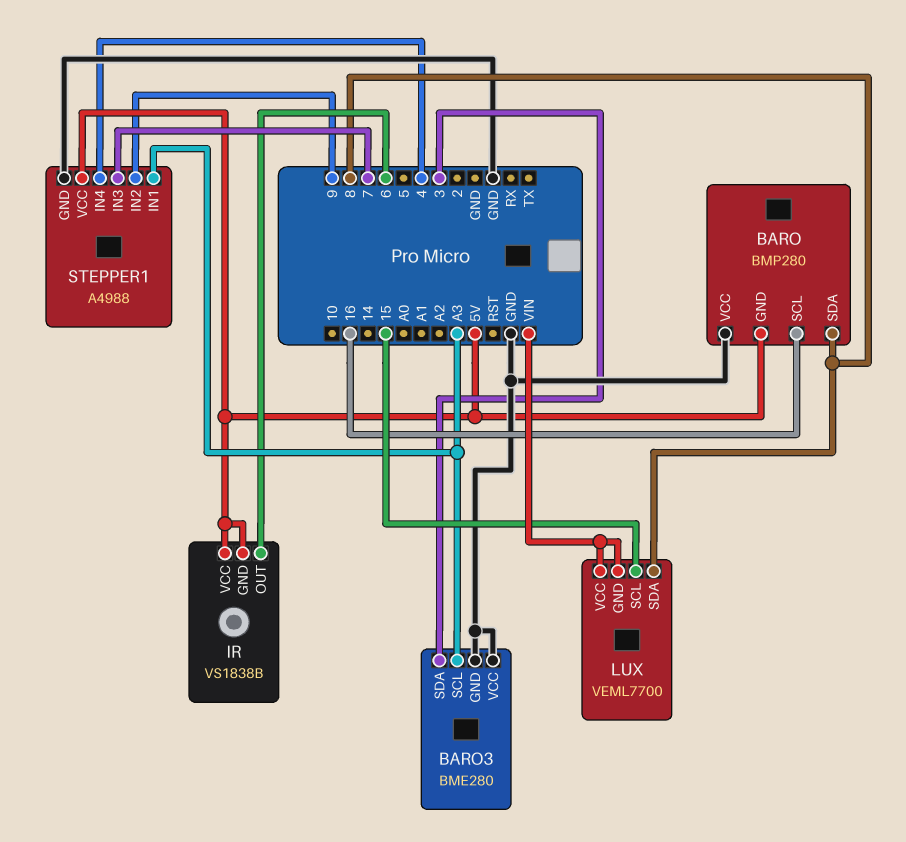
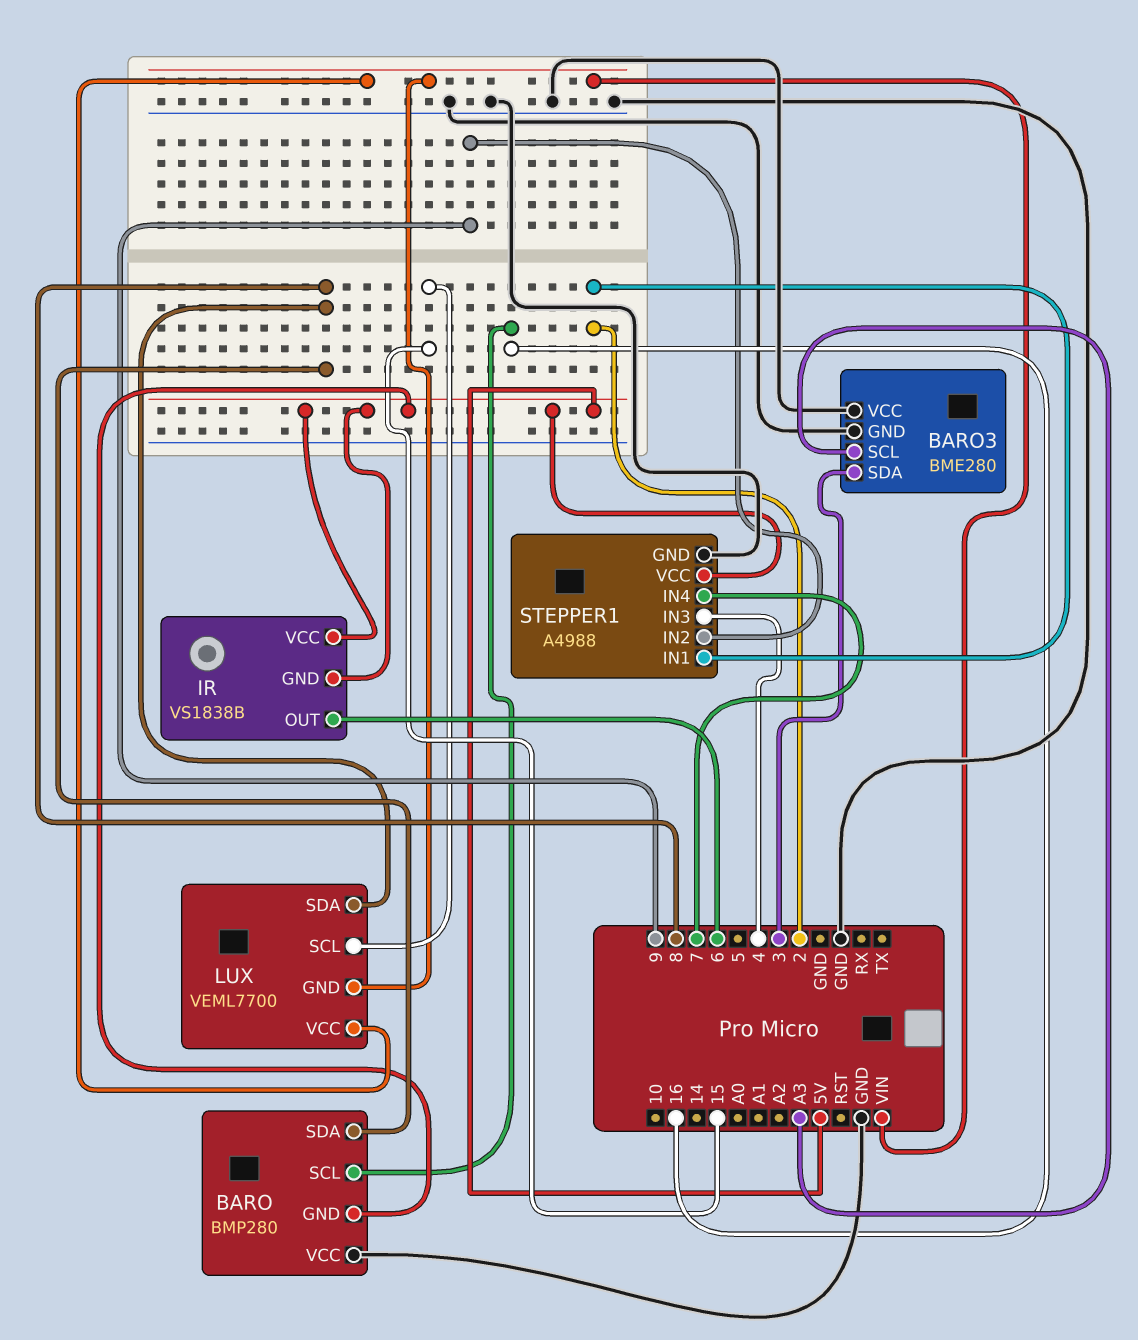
STEPPER1 pin IN1: A3 -> 2
STEPPER1 pin IN3: 7 -> 4
STEPPER1 pin IN4: 4 -> 7

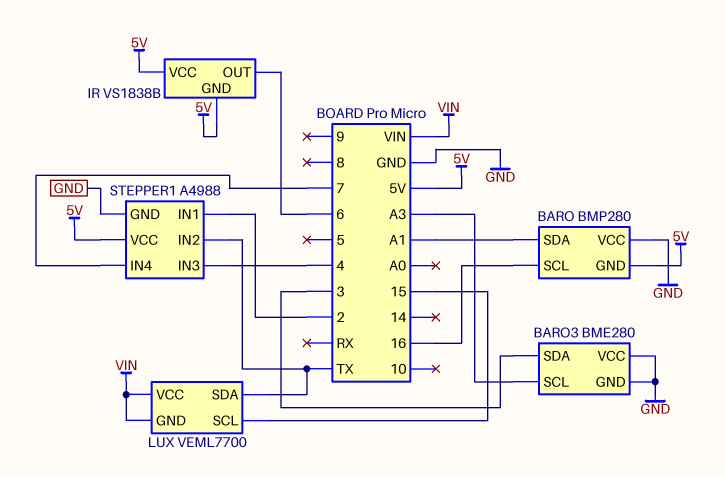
BARO pin SDA: 8 -> A1
LUX pin SDA: 8 -> TX
STEPPER1 pin IN2: 9 -> TX

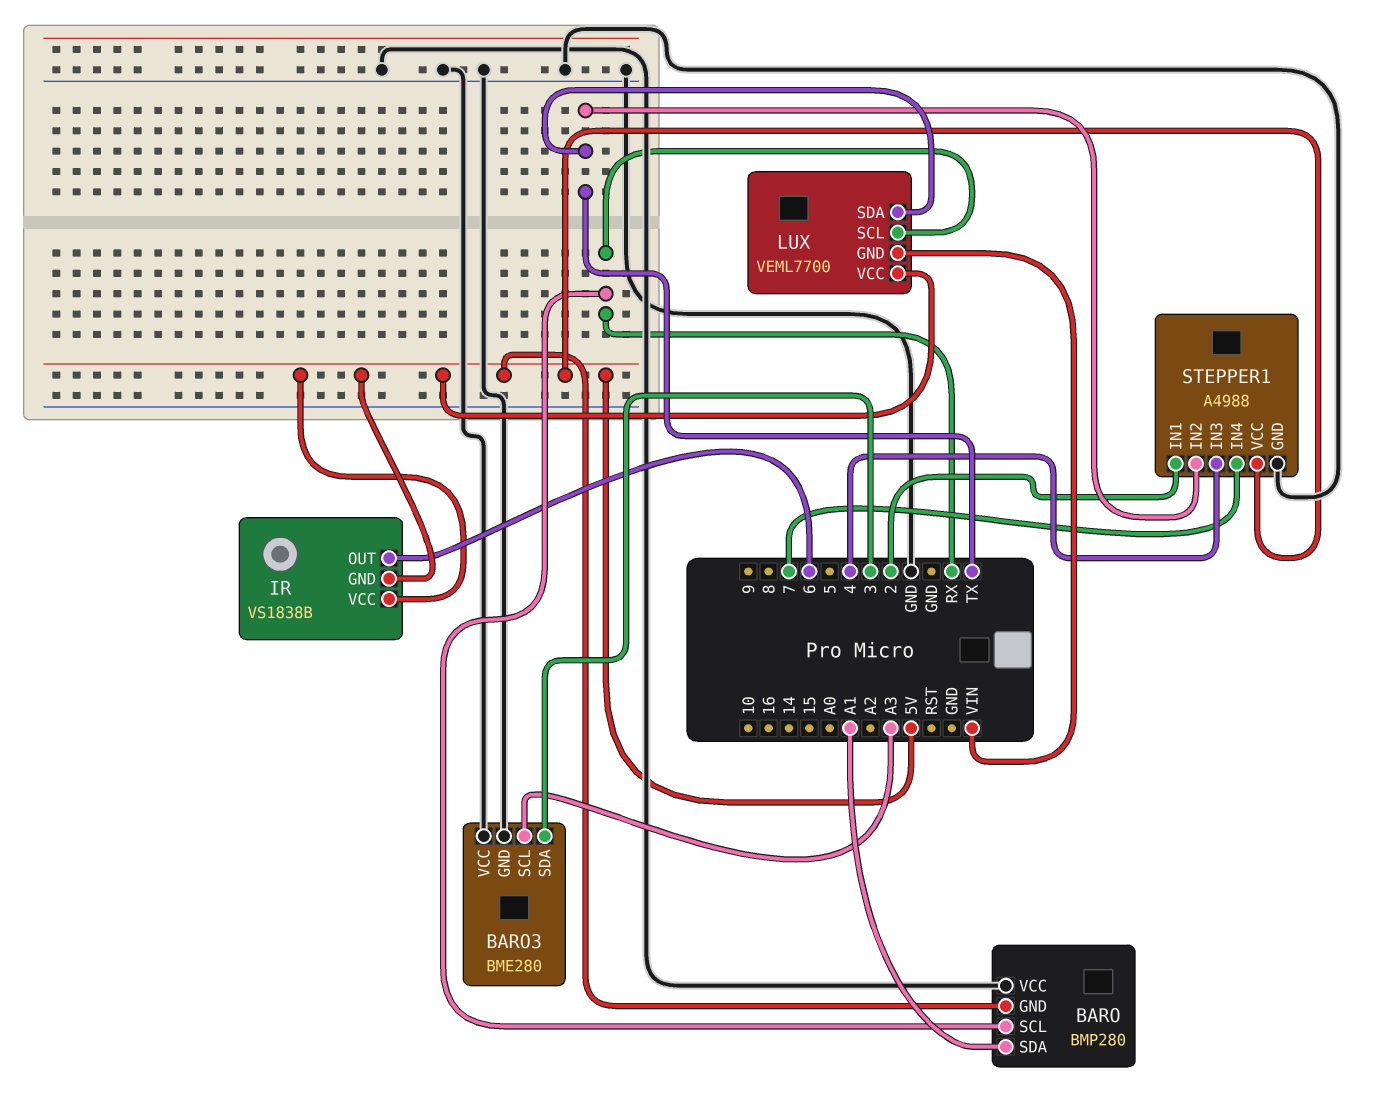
BARO pin SCL: 16 -> RX
LUX pin SCL: 15 -> RX
LUX pin VCC: VIN -> 5V

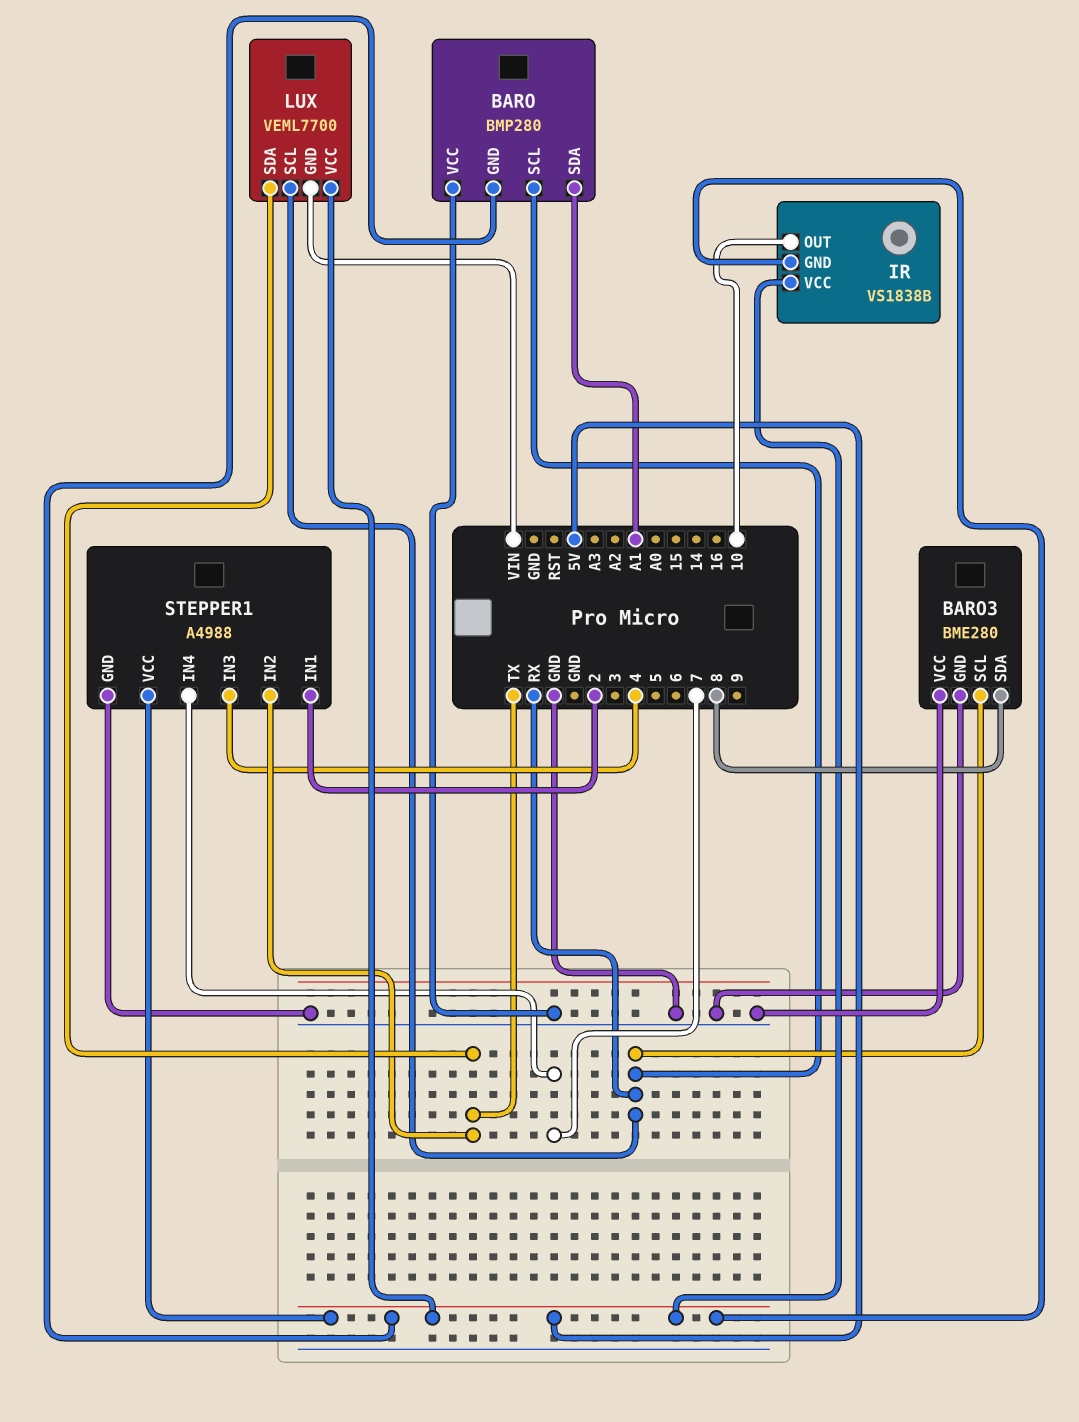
BARO3 pin SCL: A3 -> RX
BARO3 pin SDA: 3 -> 8
IR pin OUT: 6 -> 10

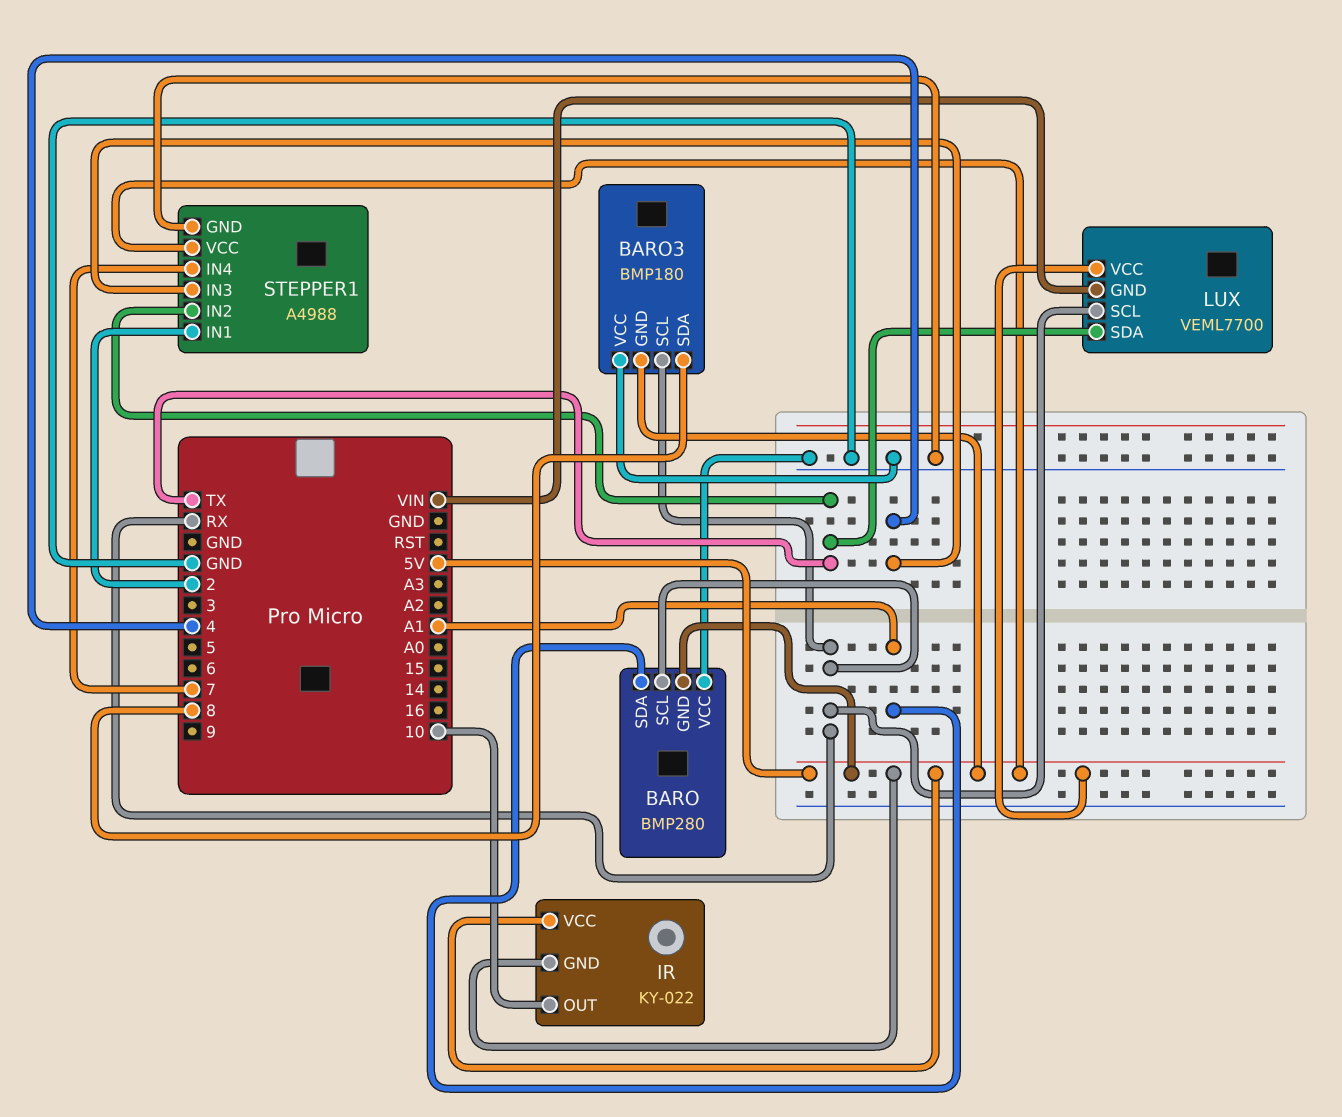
BARO3: BME280 -> BMP180
BARO3 pin GND: GND -> 5V
IR: VS1838B -> KY-022

